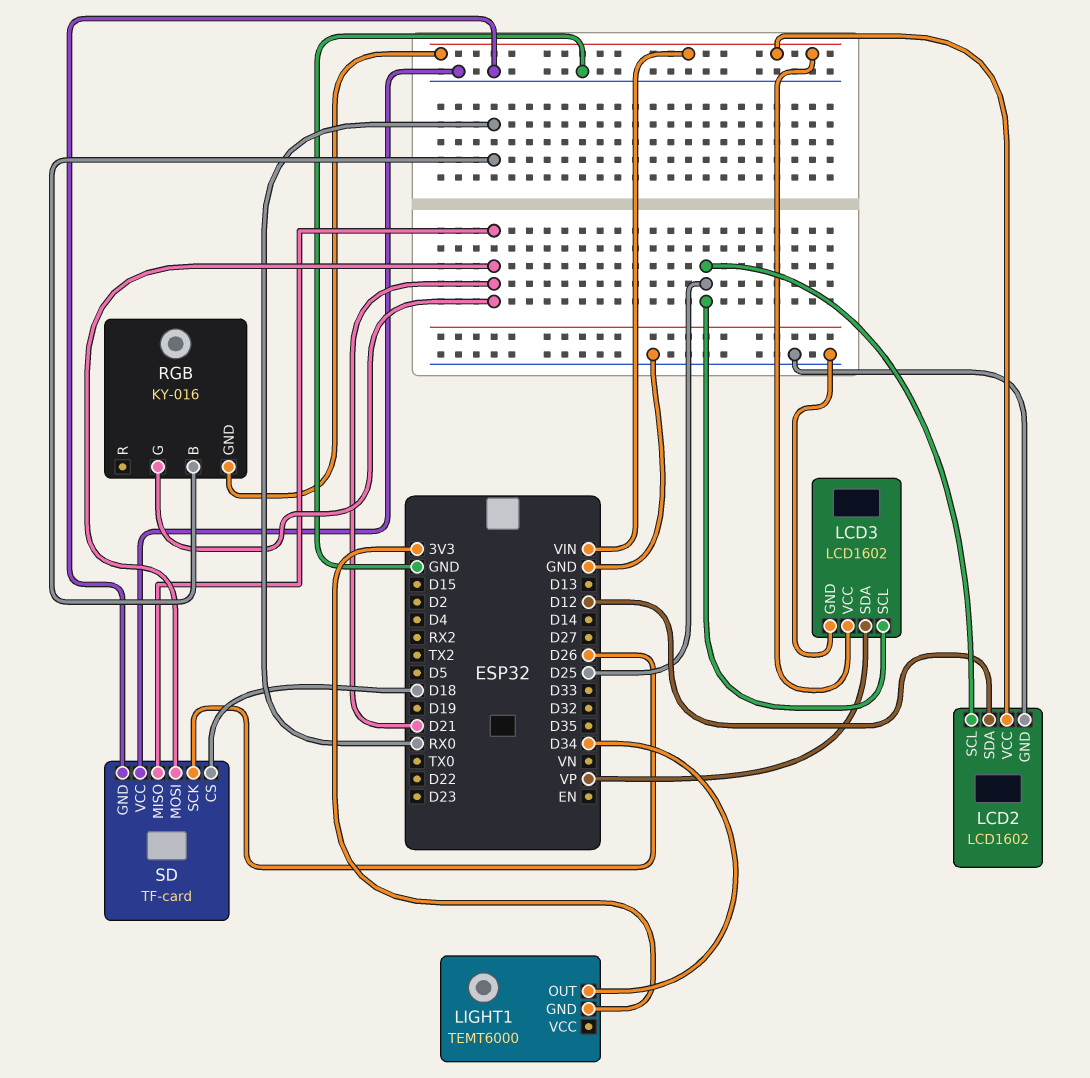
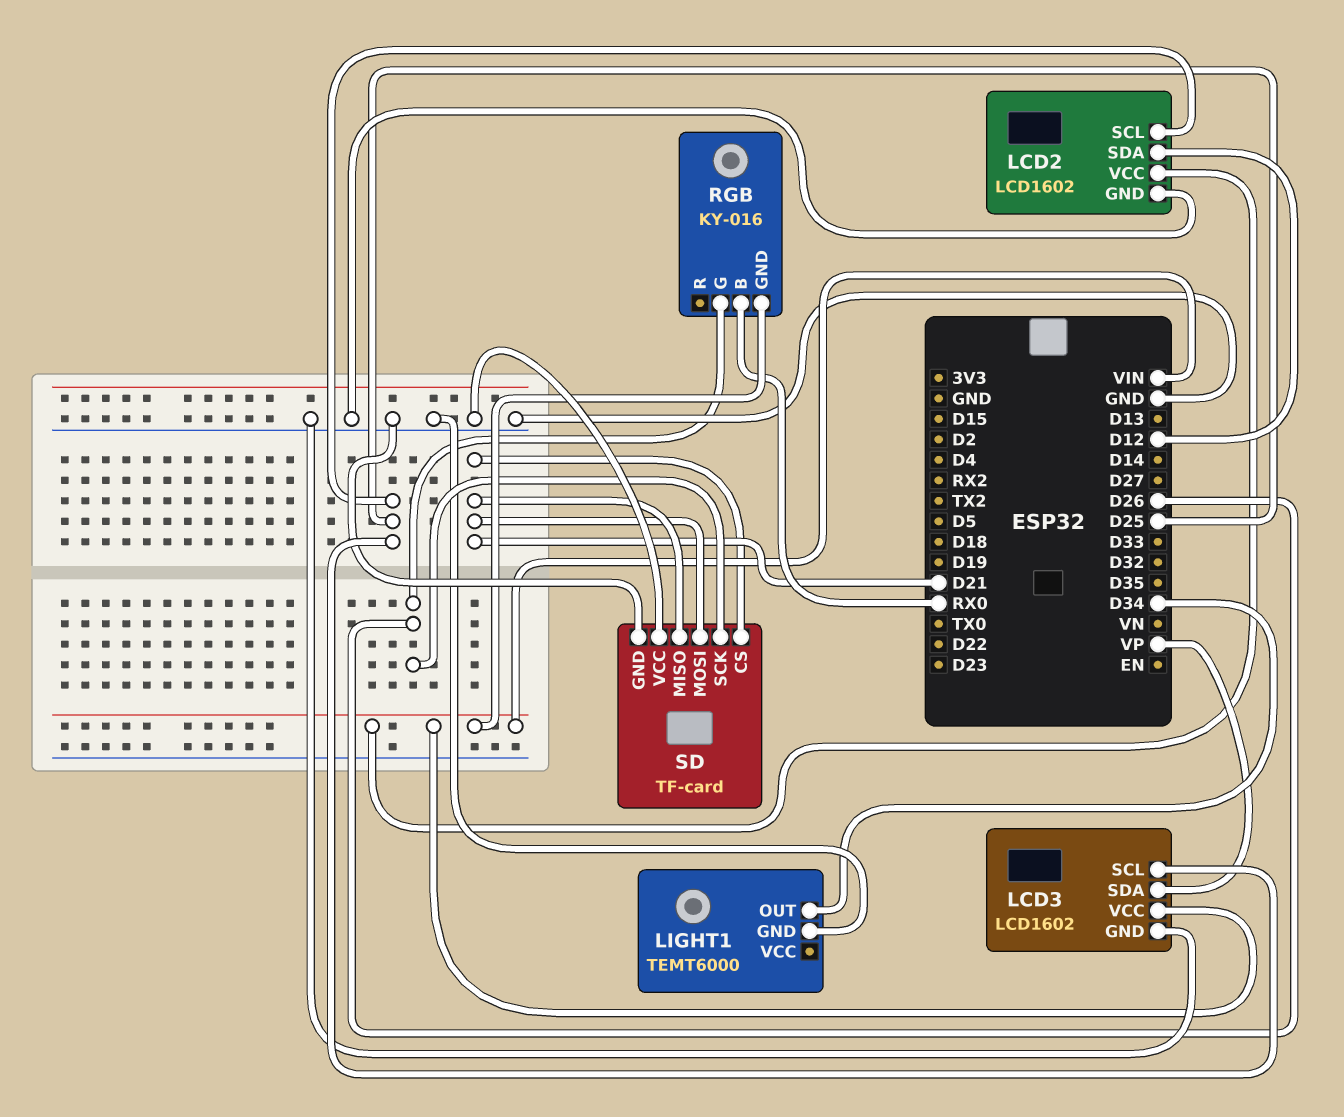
LIGHT1 pin GND: 3V3 -> GND
RGB pin G: D21 -> D26
SD pin CS: D18 -> D21

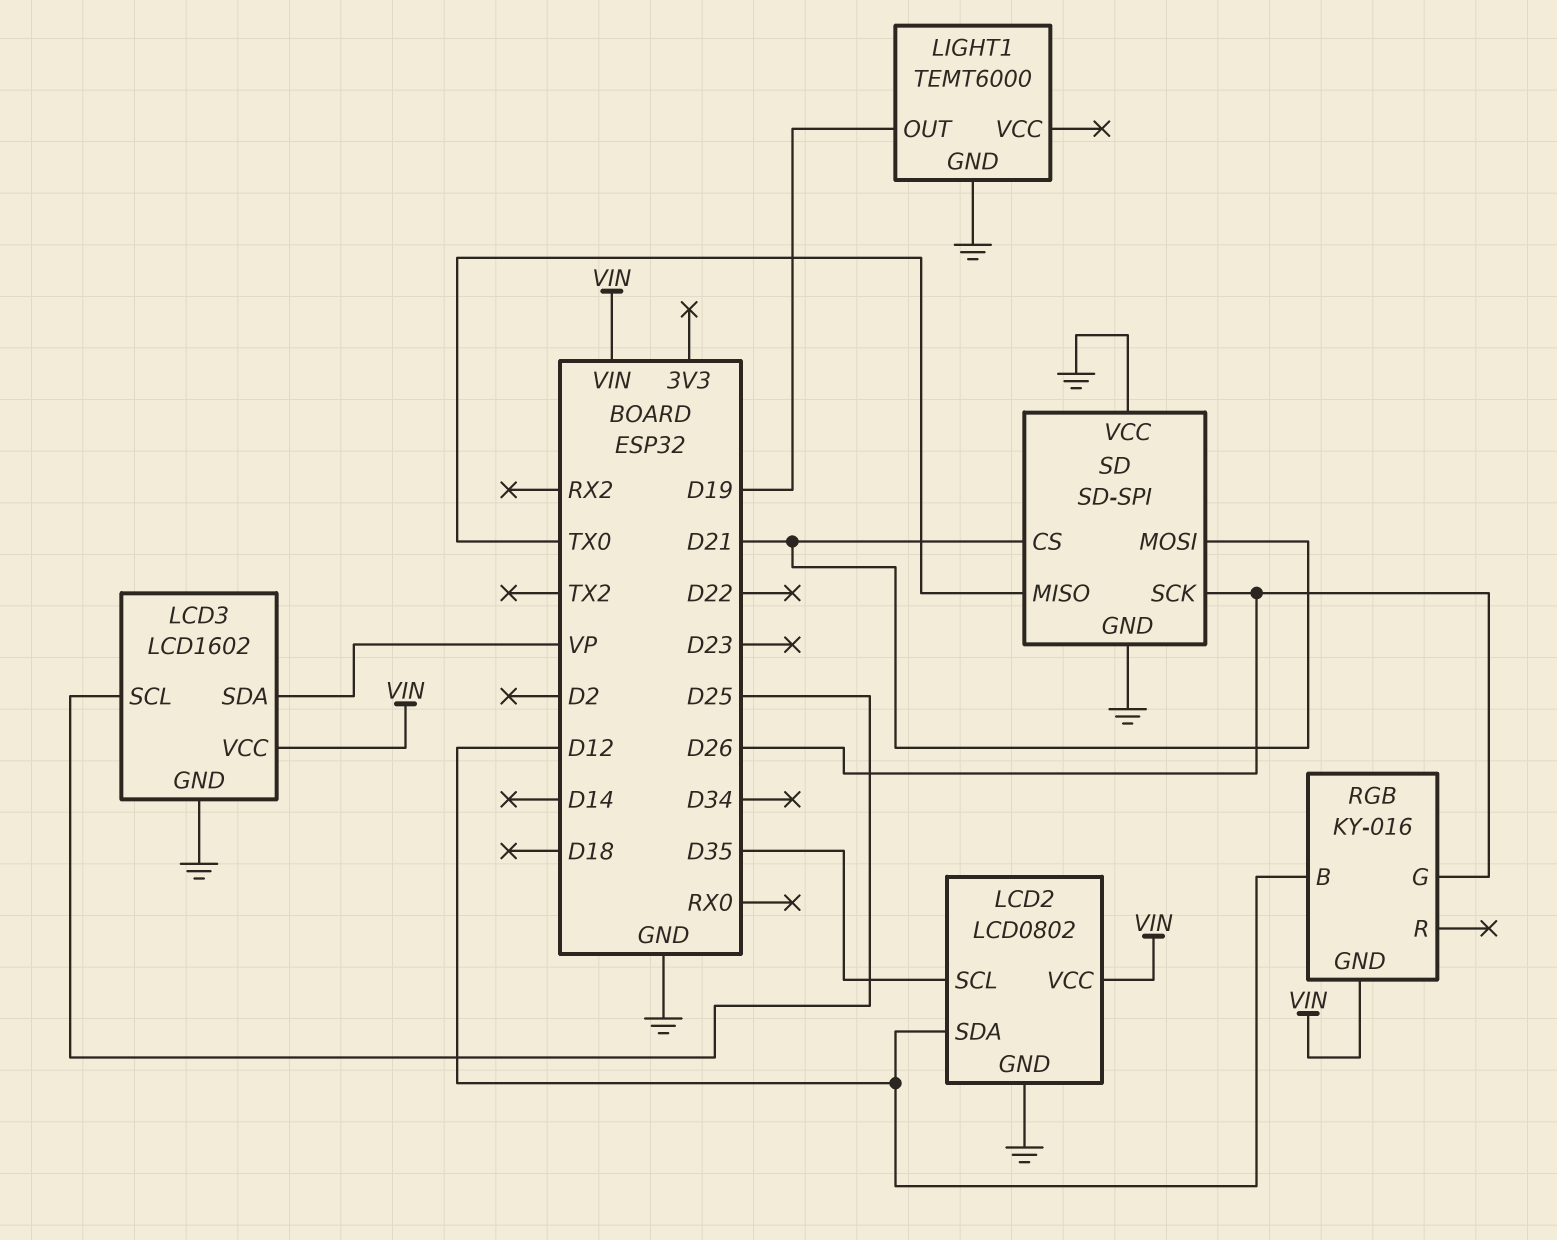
LCD2: LCD1602 -> LCD0802
LCD2 pin SCL: D25 -> D35
LIGHT1 pin OUT: D34 -> D19
RGB pin B: RX0 -> D12
SD: TF-card -> SD-SPI
SD pin MISO: D21 -> TX0

